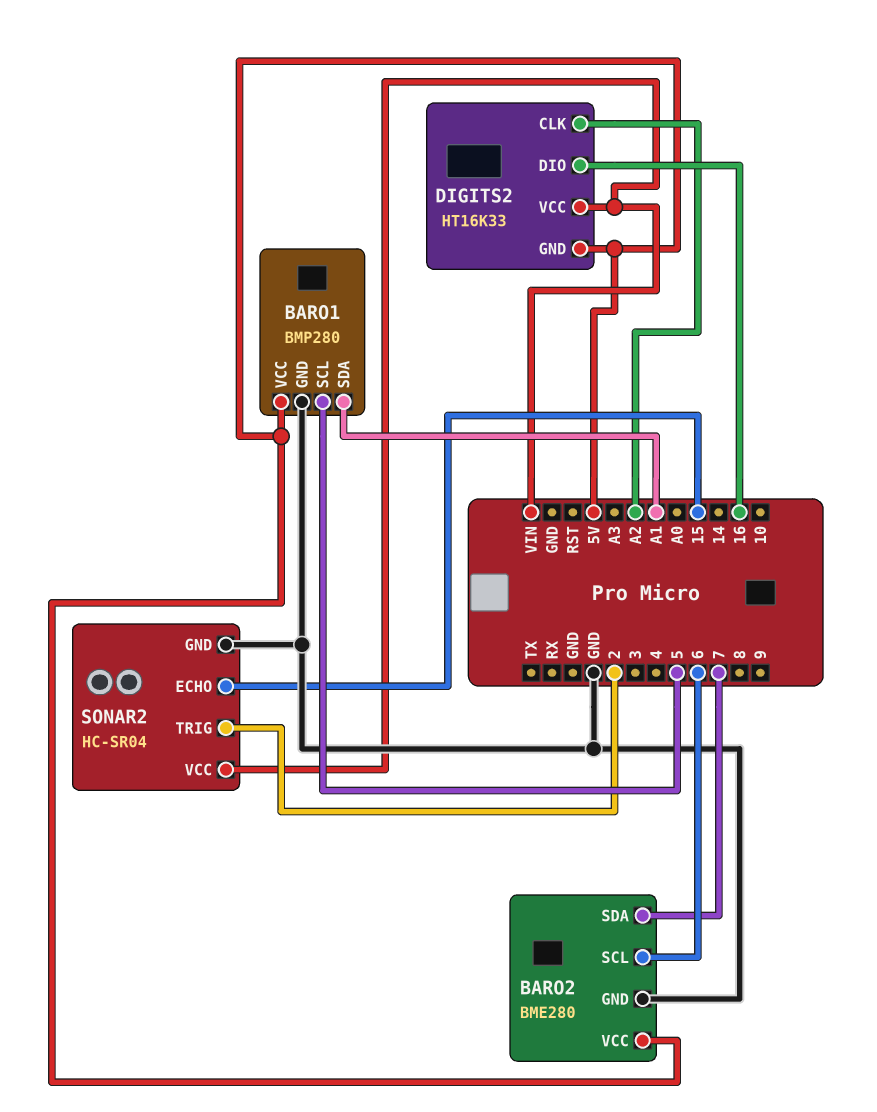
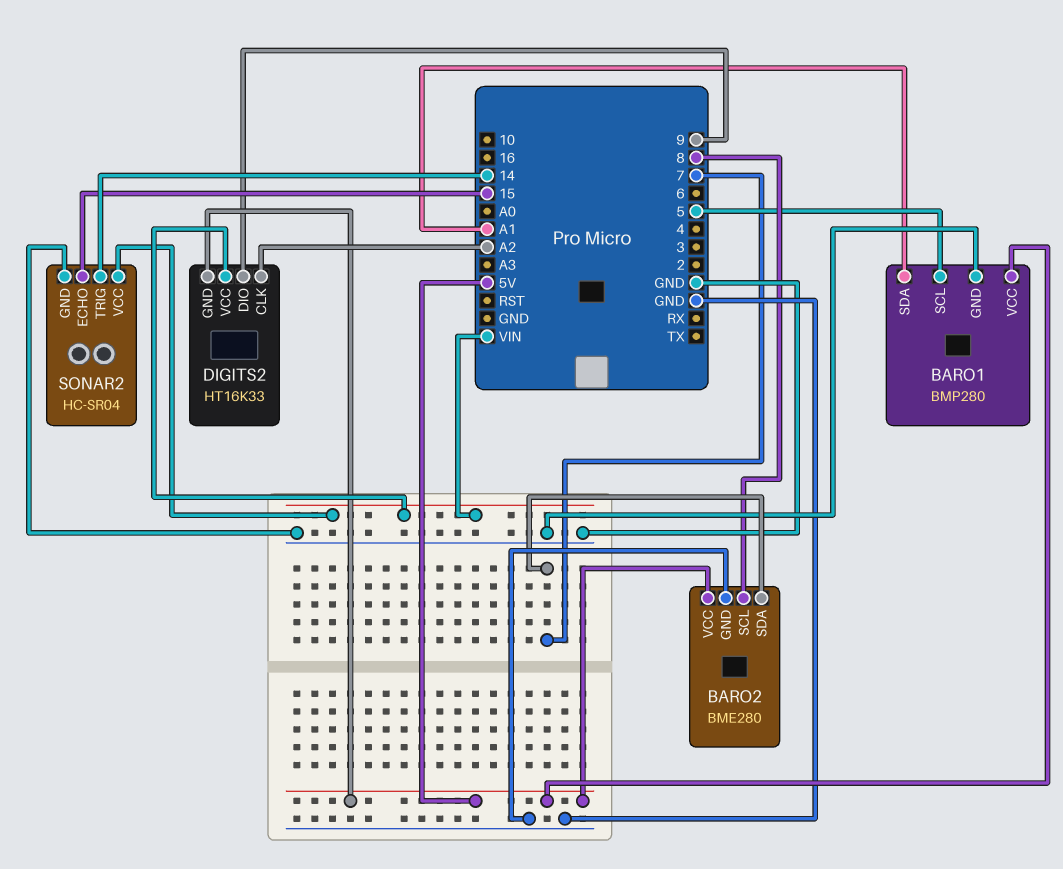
BARO2 pin SCL: 6 -> 8
DIGITS2 pin DIO: 16 -> 9
SONAR2 pin TRIG: 2 -> 14

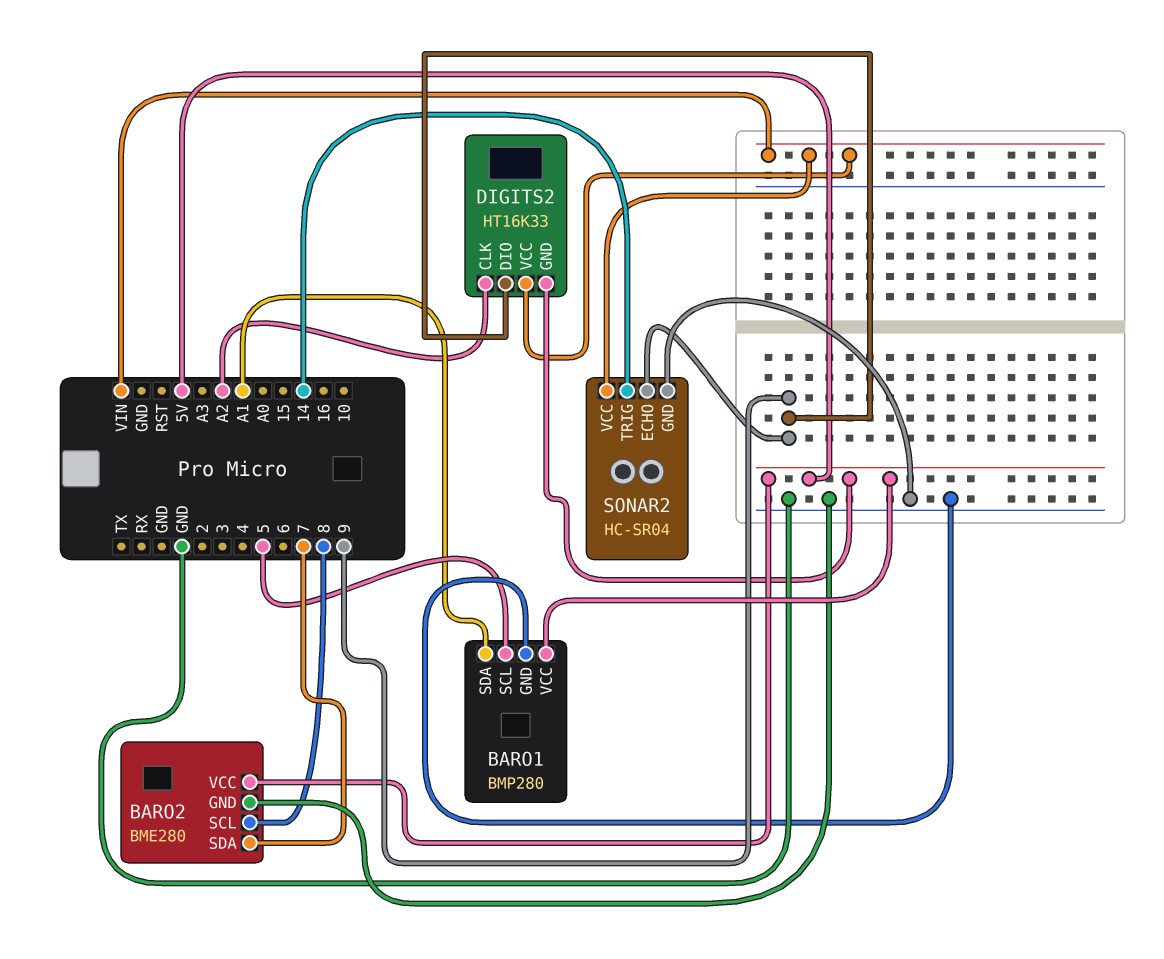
SONAR2 pin ECHO: 15 -> 9

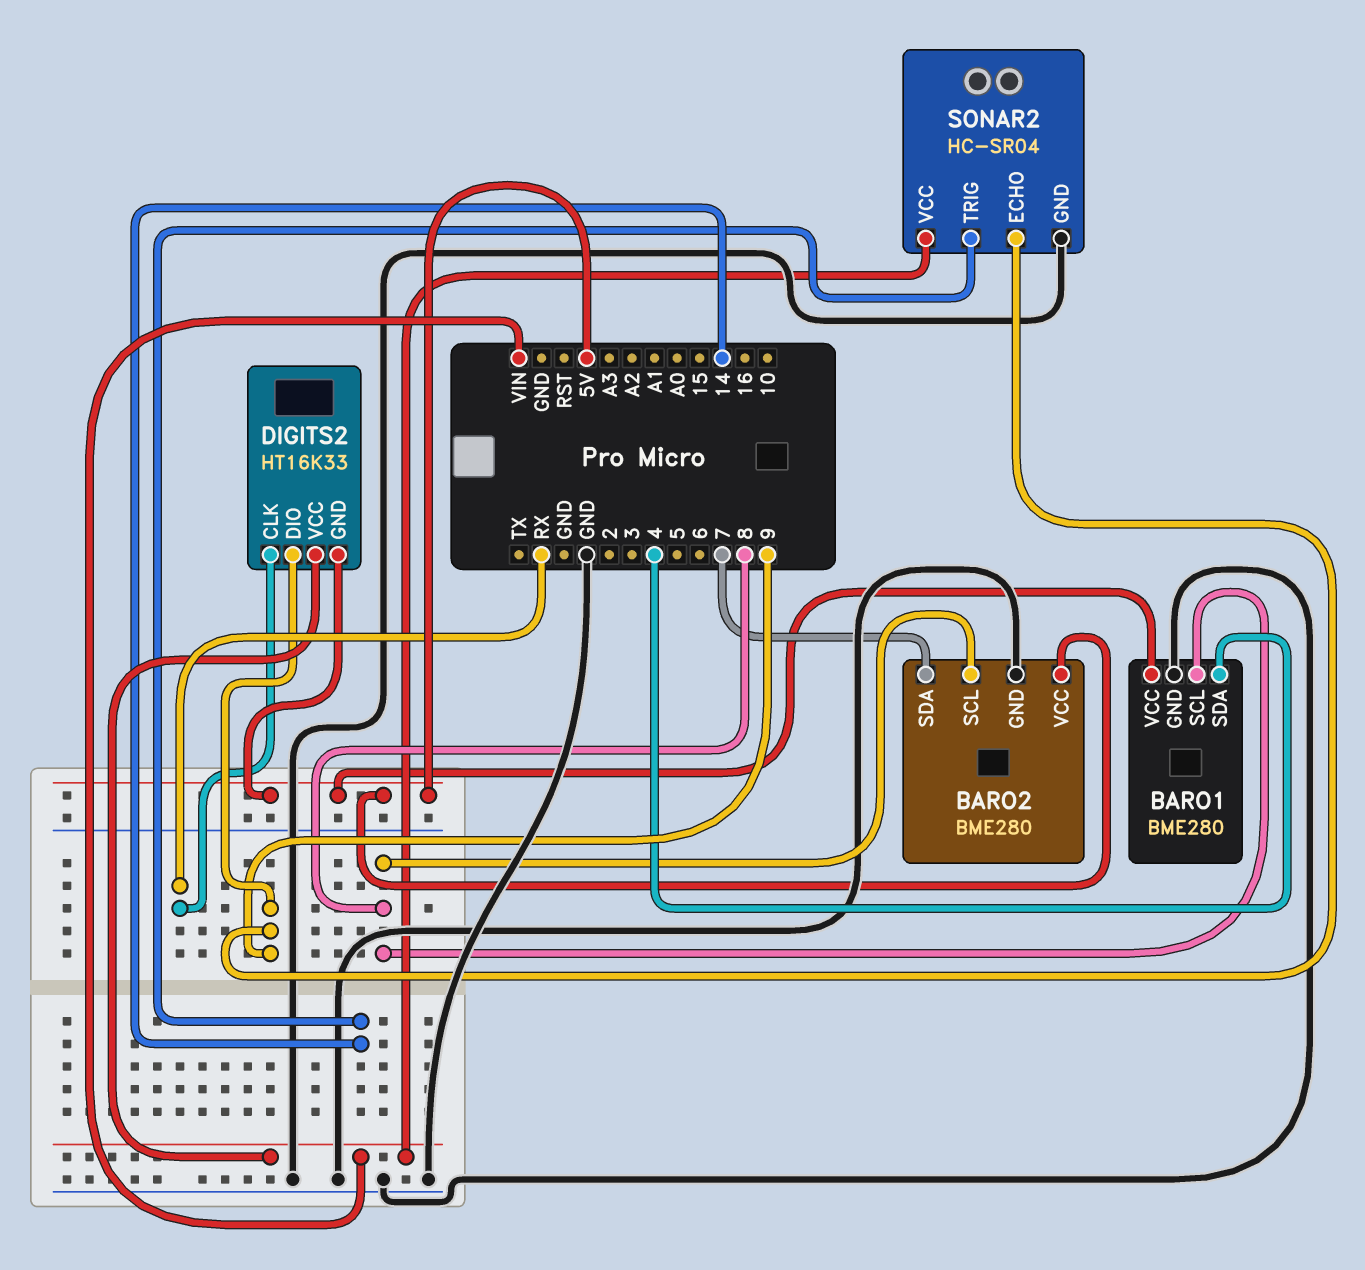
BARO1: BMP280 -> BME280
BARO1 pin SCL: 5 -> 8
BARO1 pin SDA: A1 -> 4
DIGITS2 pin CLK: A2 -> RX

